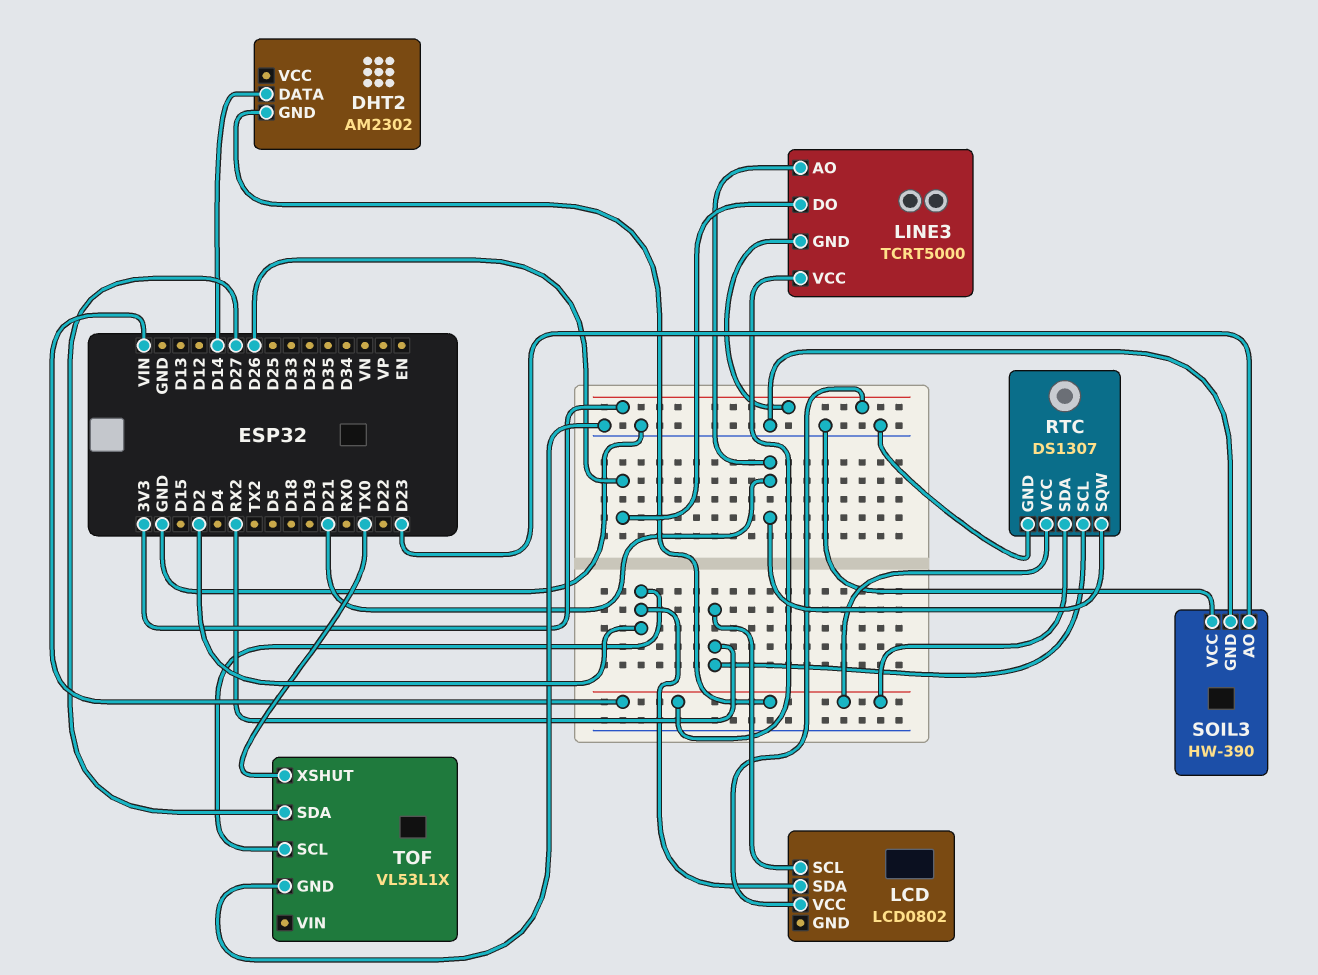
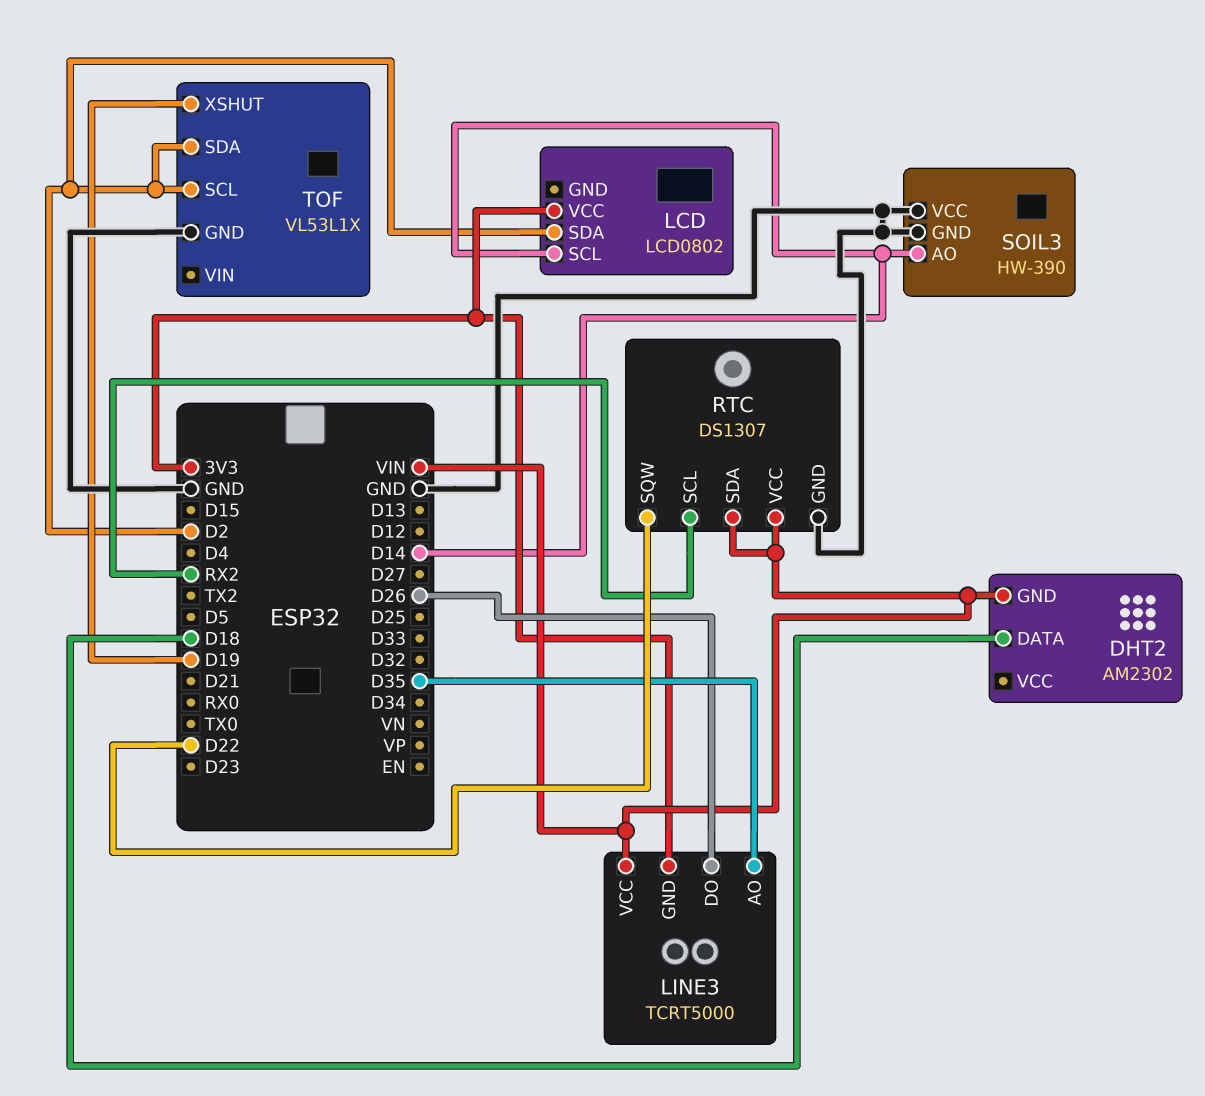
DHT2 pin DATA: D14 -> D18
LCD pin SCL: RX2 -> D14
LINE3 pin AO: D21 -> D35
RTC pin SQW: D21 -> D22
SOIL3 pin AO: D23 -> D14
TOF pin SDA: D27 -> D2
TOF pin XSHUT: TX0 -> D19

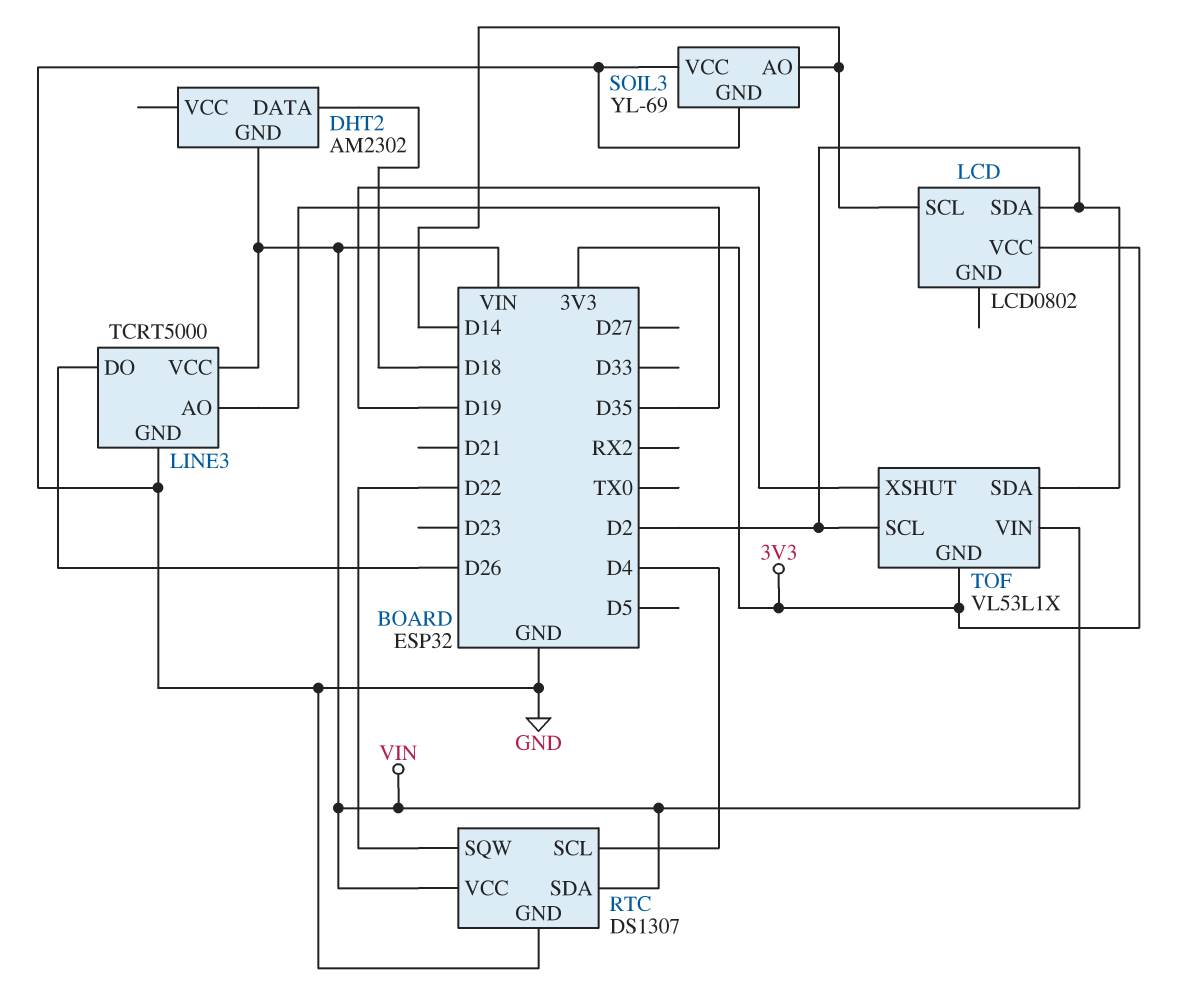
LINE3 pin GND: 3V3 -> GND
RTC pin SCL: RX2 -> D4
SOIL3: HW-390 -> YL-69
TOF pin GND: GND -> 3V3
TOF pin VIN: none -> VIN

